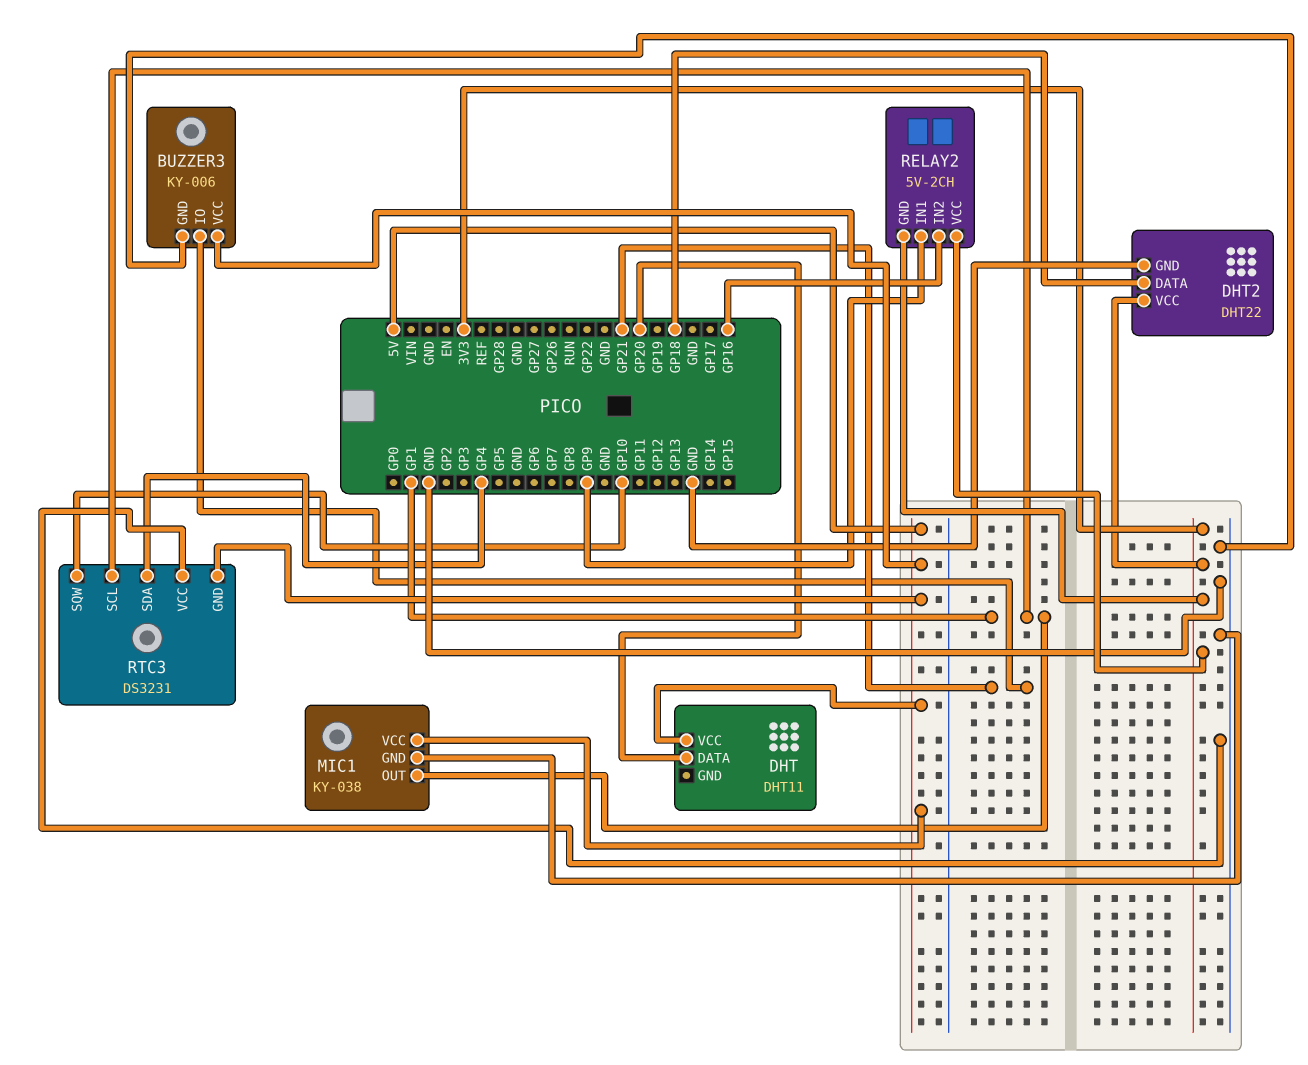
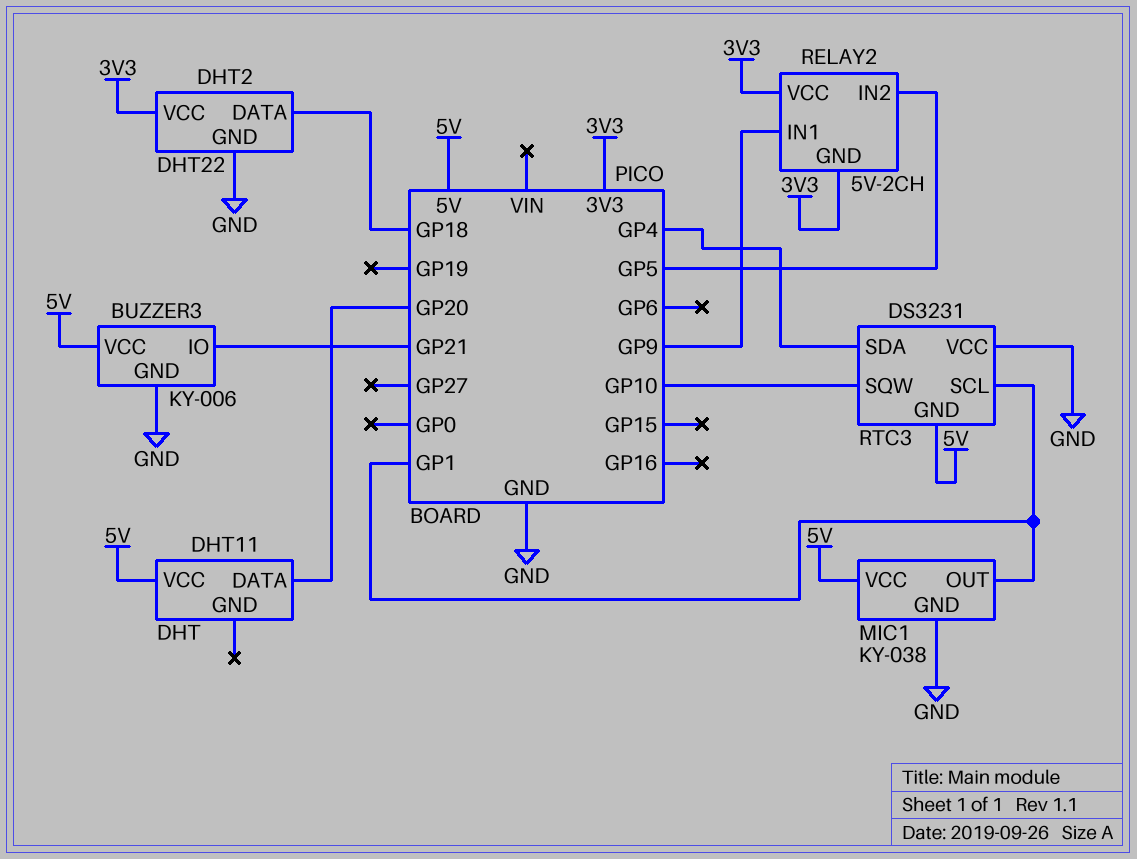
RELAY2 pin IN2: GP16 -> GP5

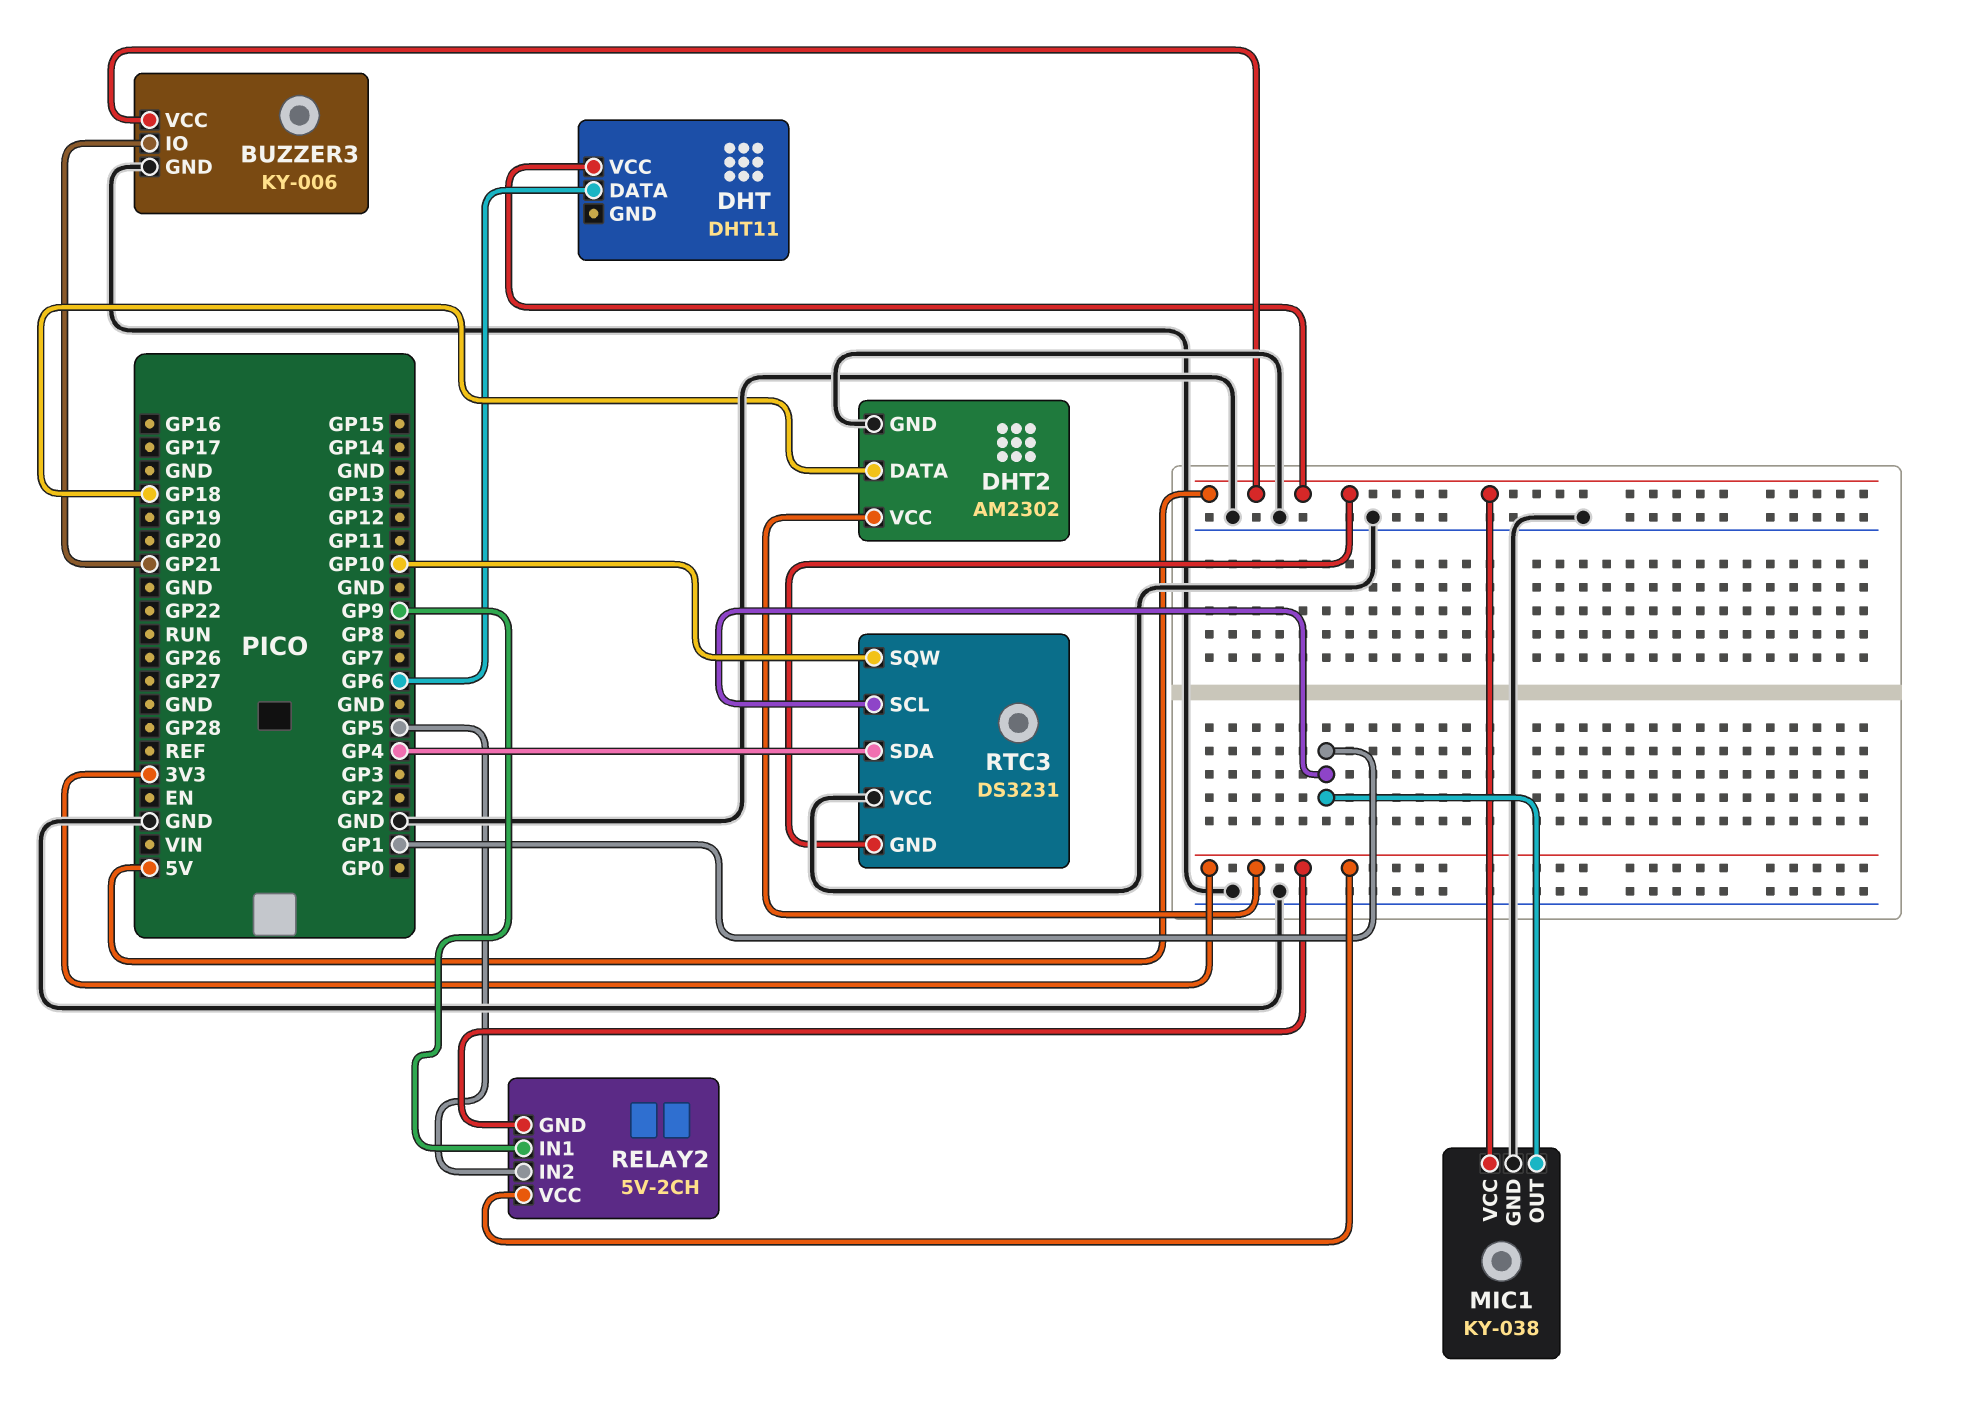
DHT pin DATA: GP20 -> GP6
DHT2: DHT22 -> AM2302

